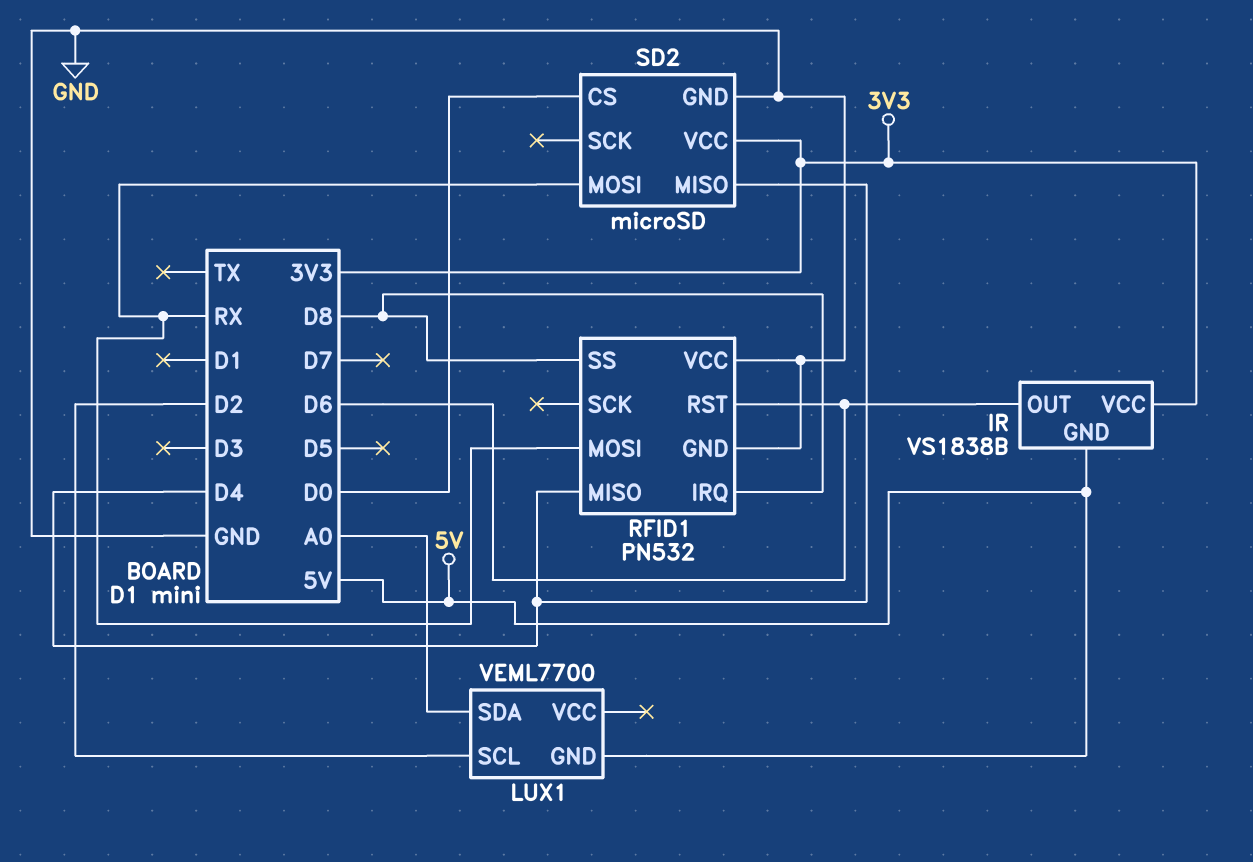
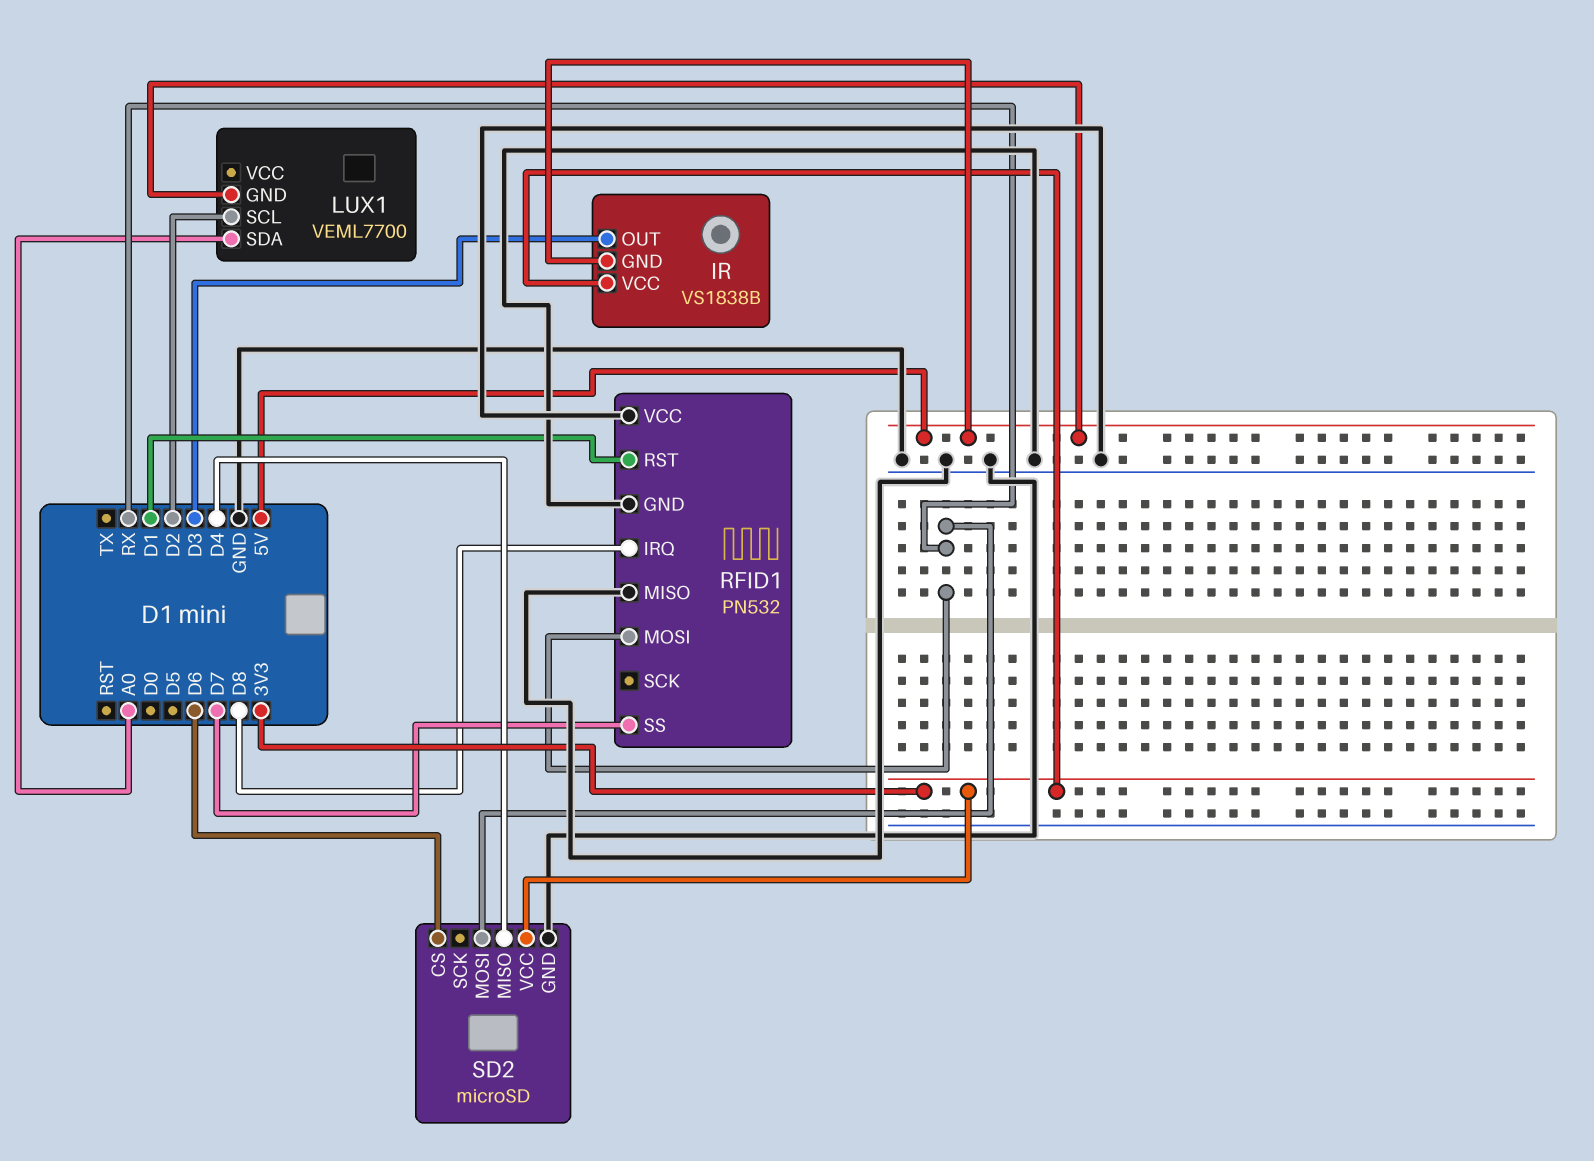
IR pin OUT: D6 -> D3
RFID1 pin MISO: D4 -> GND
RFID1 pin RST: D6 -> D1
RFID1 pin SS: D8 -> D7
SD2 pin CS: D0 -> D6

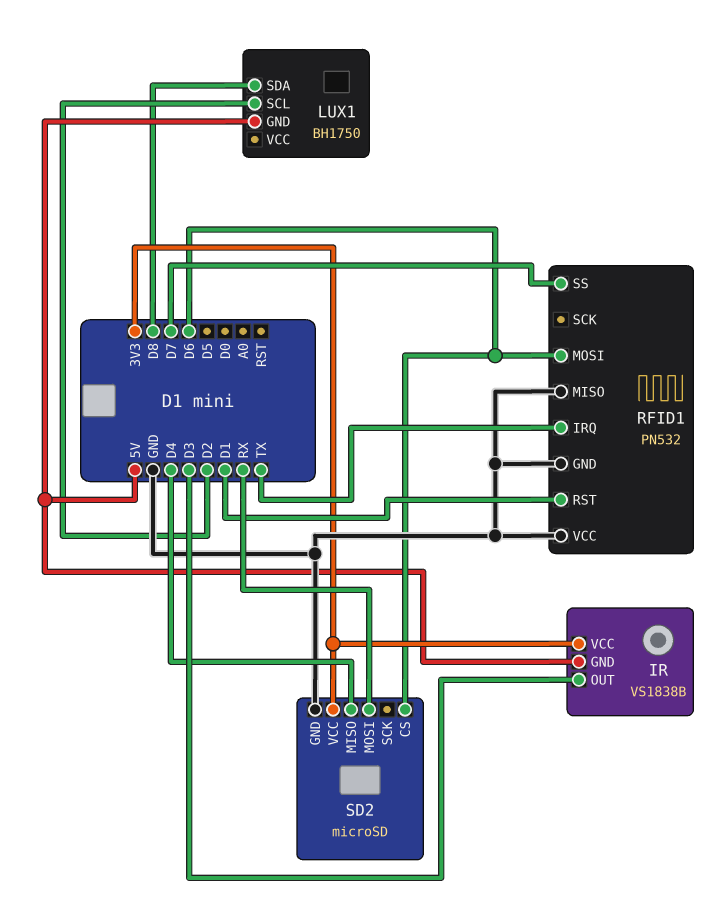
LUX1: VEML7700 -> BH1750
LUX1 pin SDA: A0 -> D8
RFID1 pin IRQ: D8 -> TX
RFID1 pin MOSI: RX -> D6

